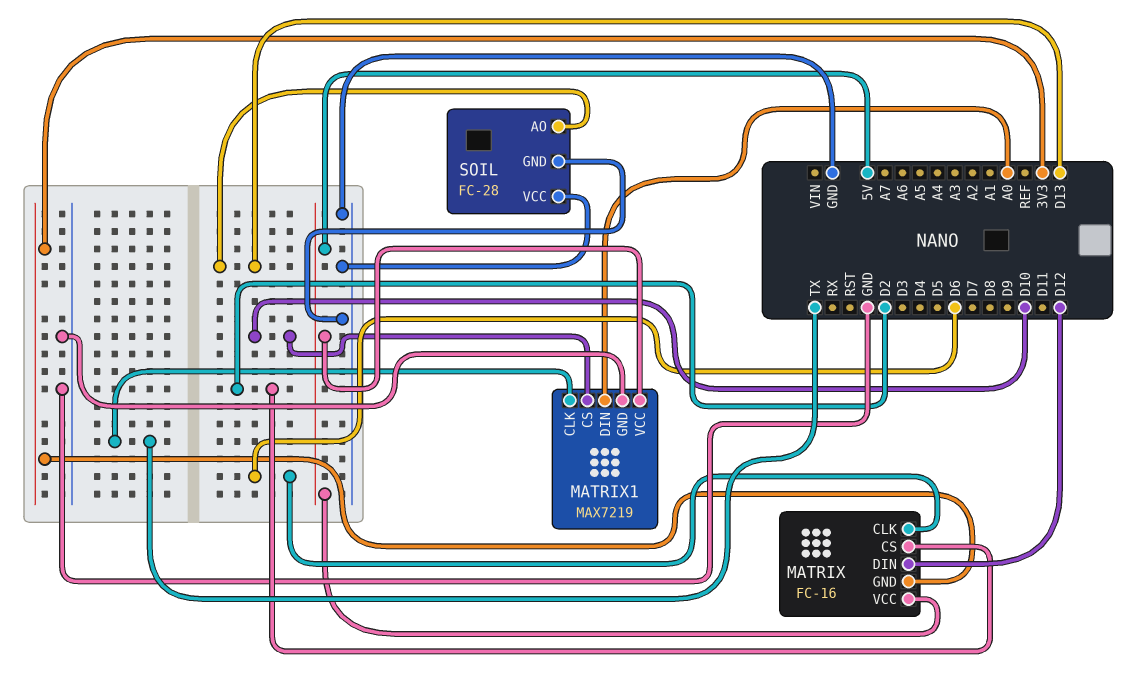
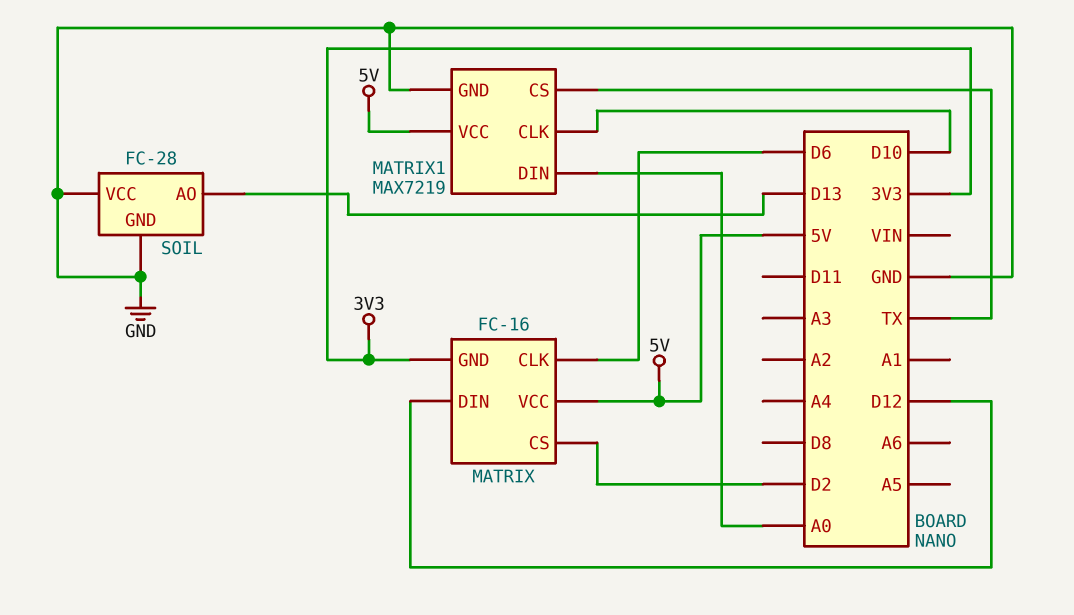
MATRIX1 pin CLK: TX -> D10
MATRIX1 pin CS: D10 -> TX

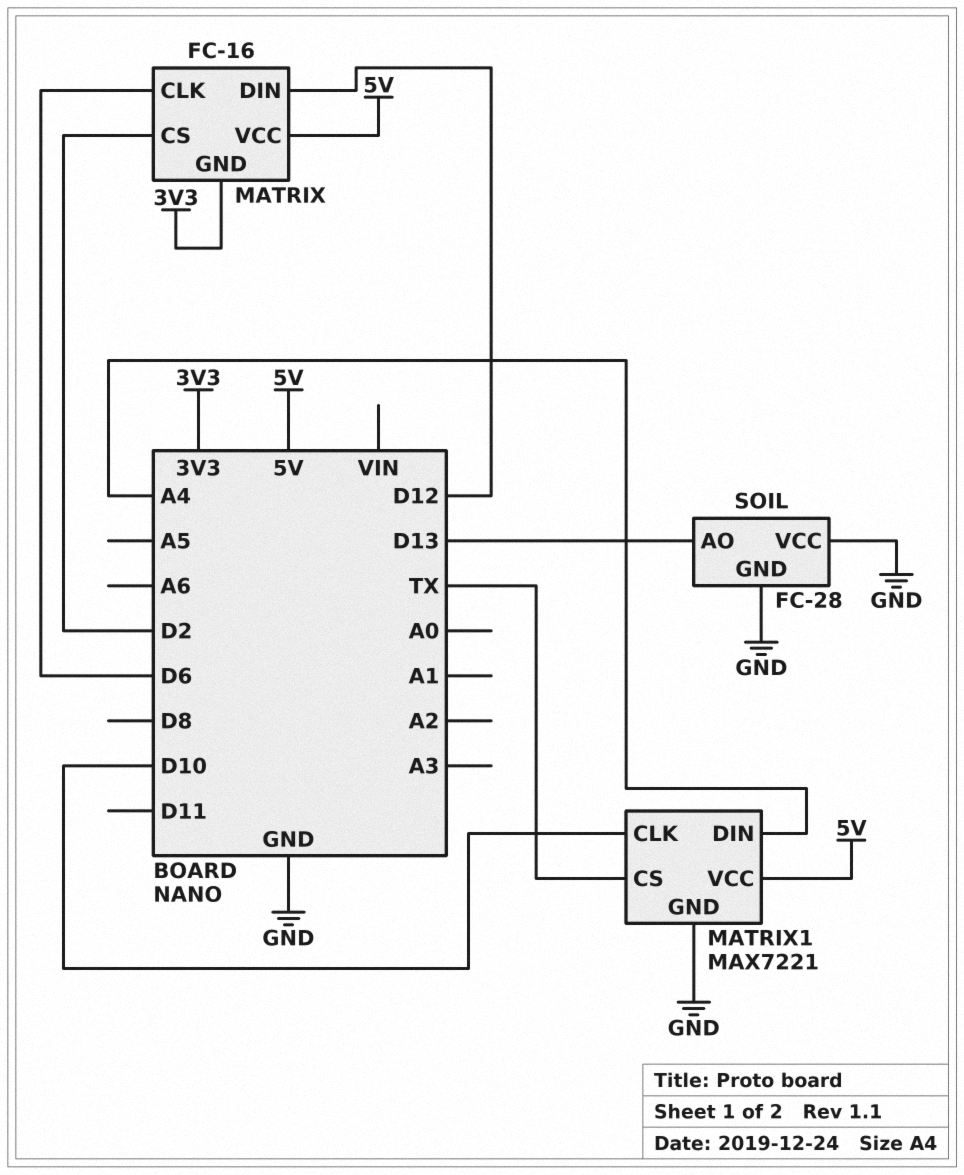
MATRIX1: MAX7219 -> MAX7221
MATRIX1 pin DIN: A0 -> A4

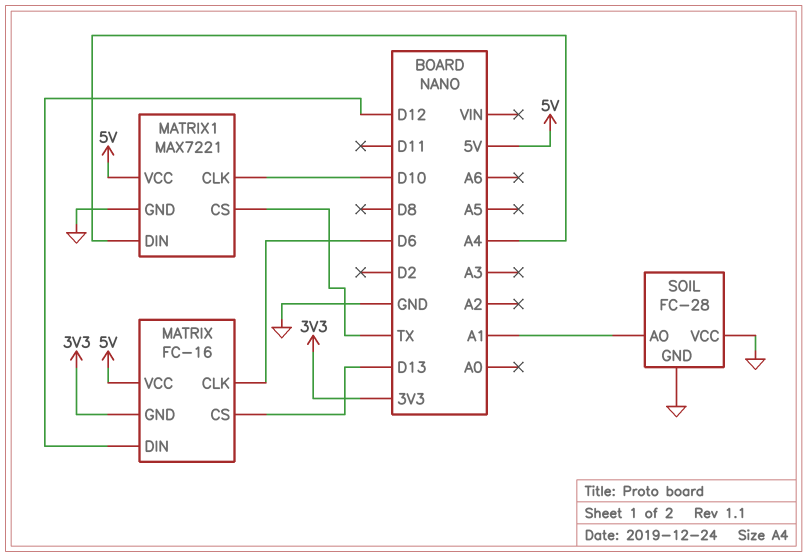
MATRIX pin CS: D2 -> D13
SOIL pin AO: D13 -> A1

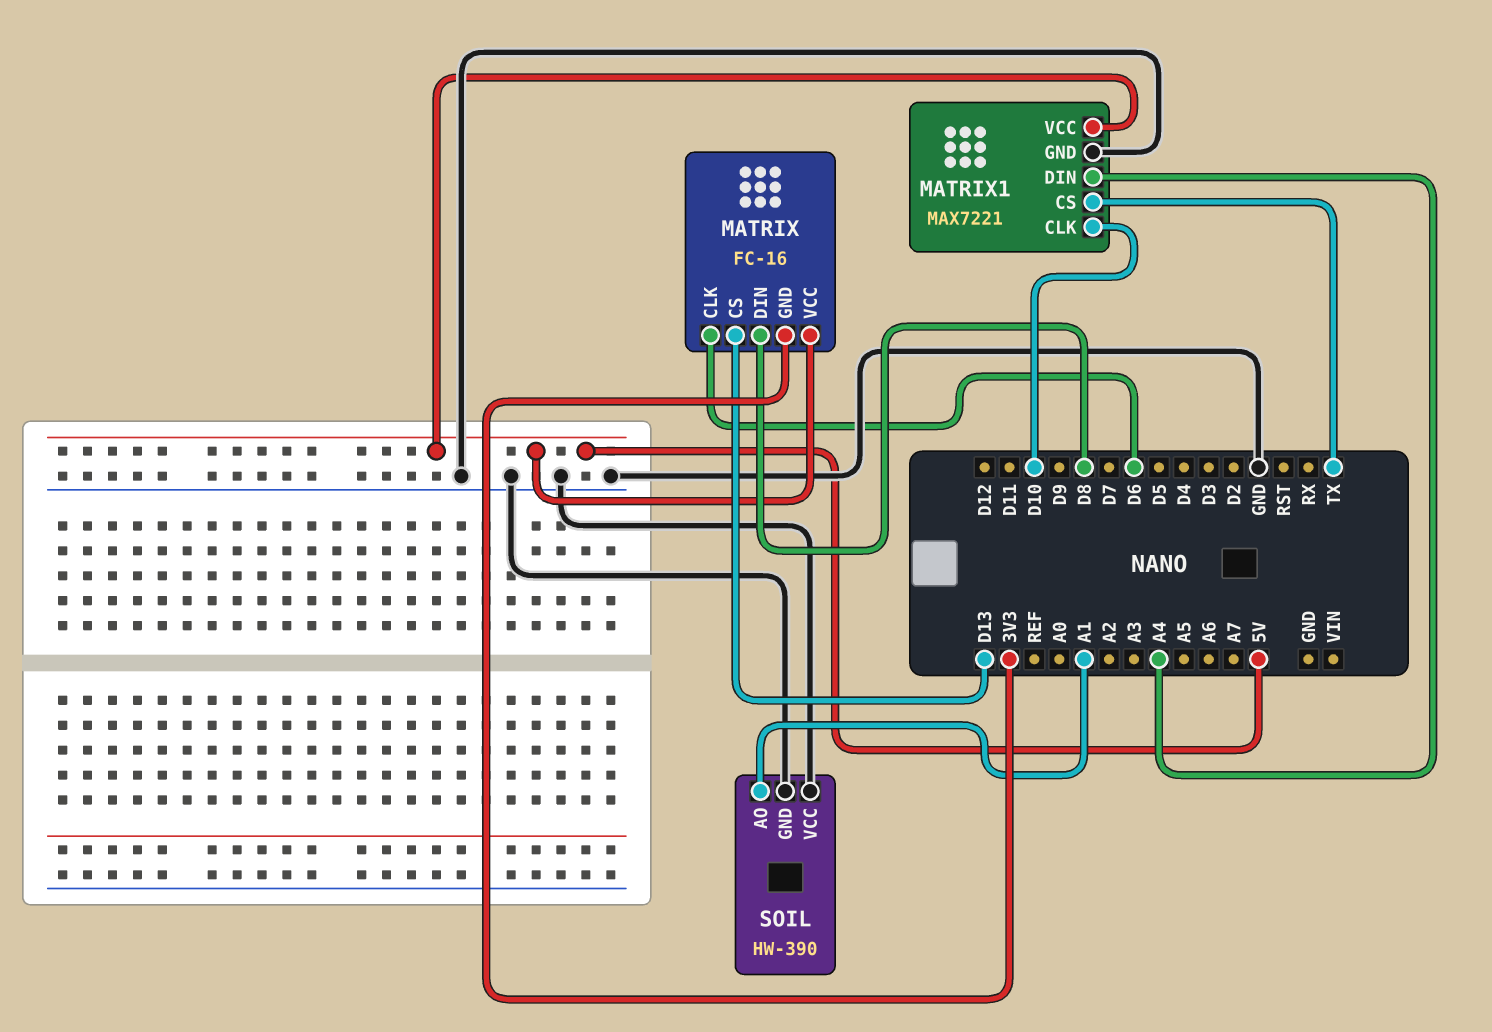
MATRIX pin DIN: D12 -> D8
SOIL: FC-28 -> HW-390

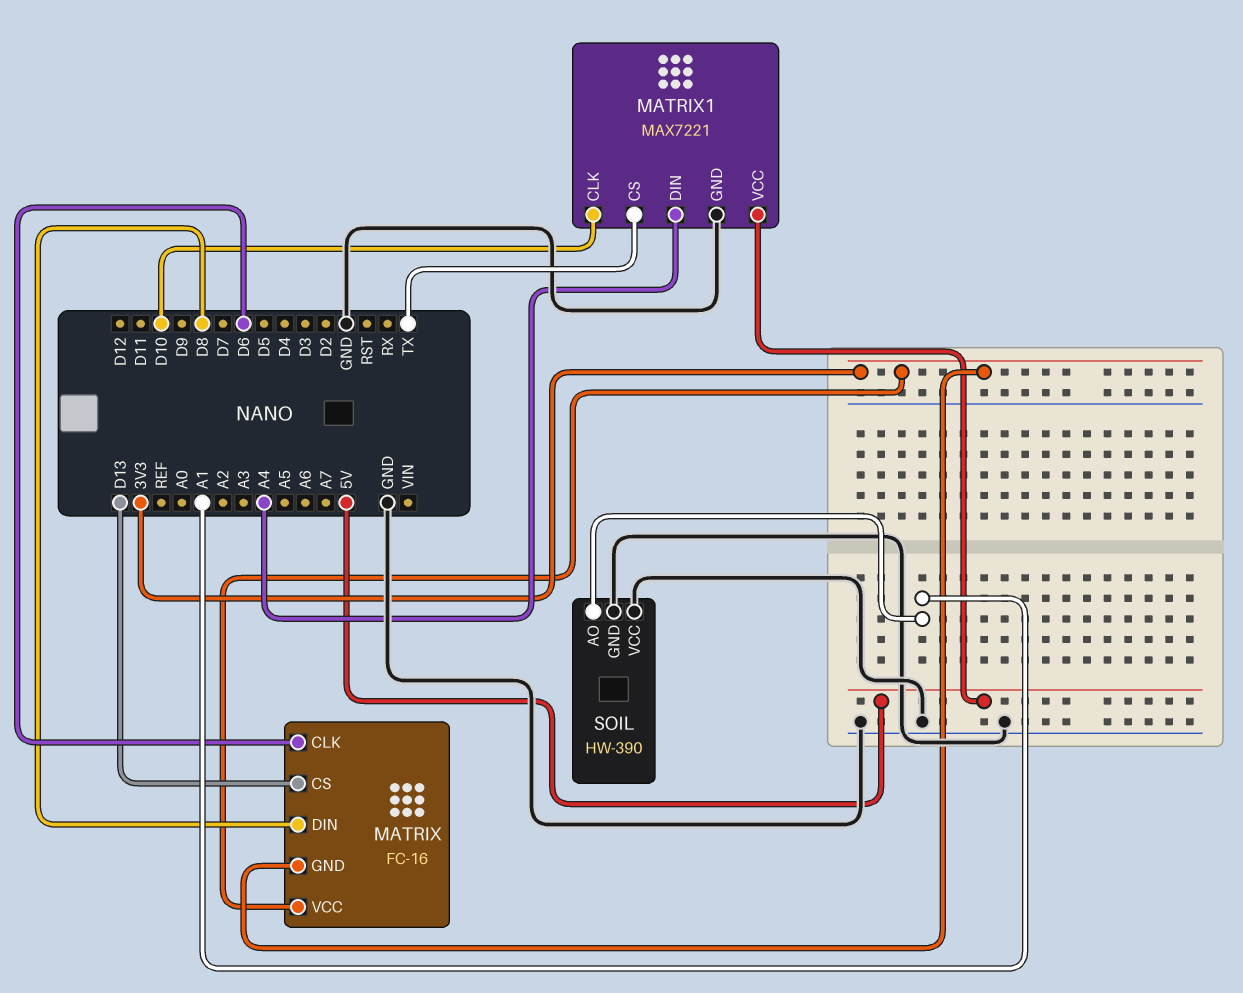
MATRIX pin VCC: 5V -> 3V3

